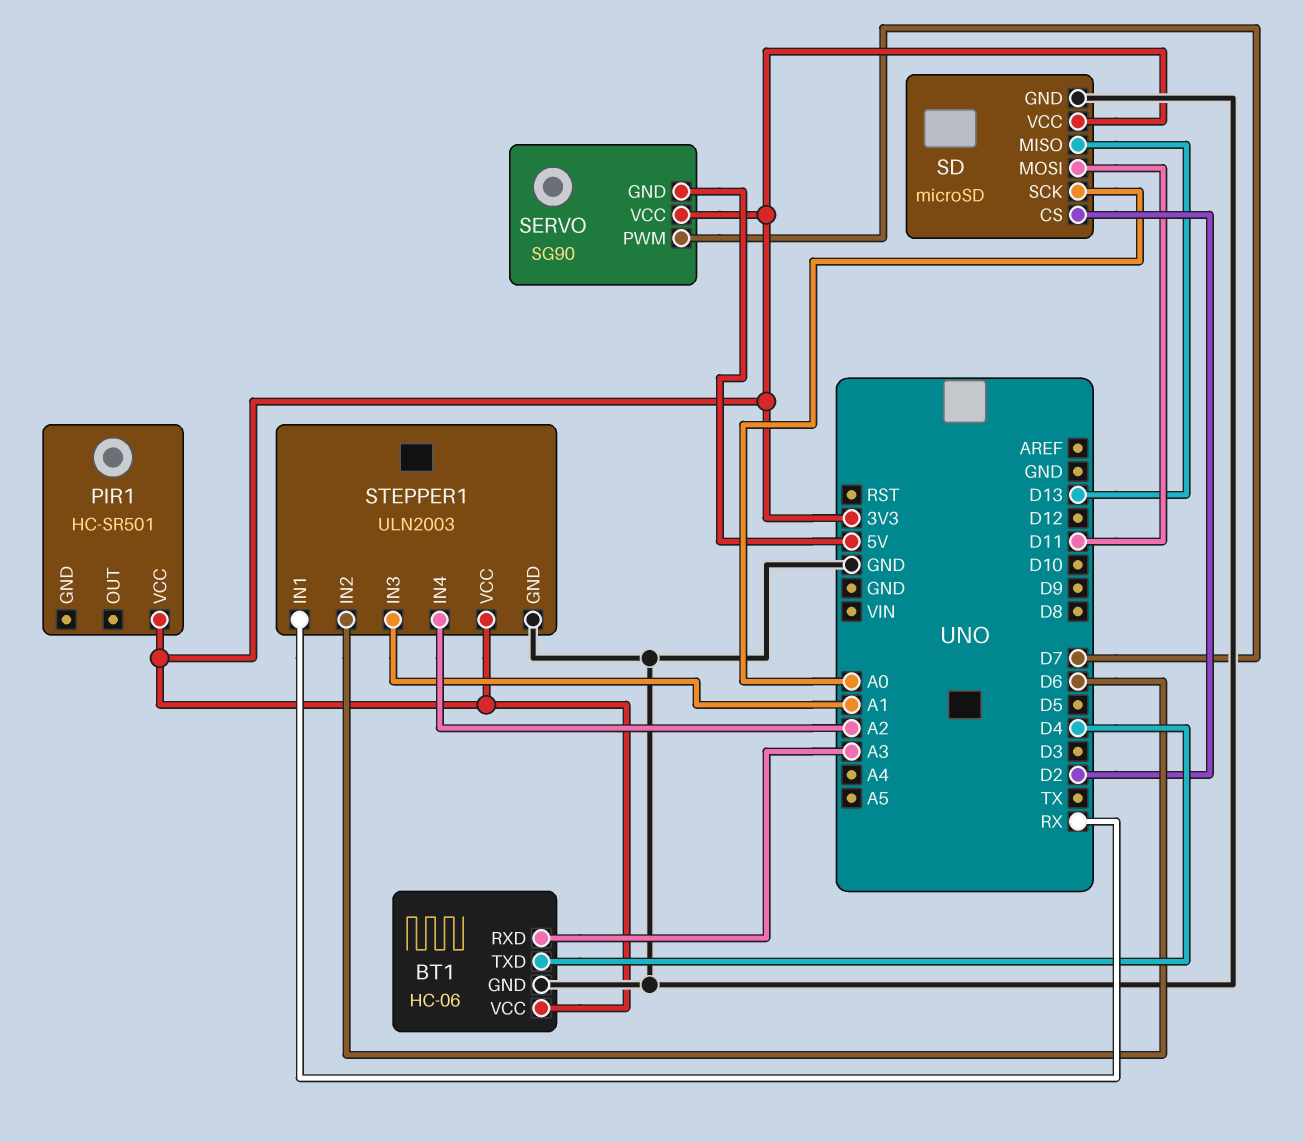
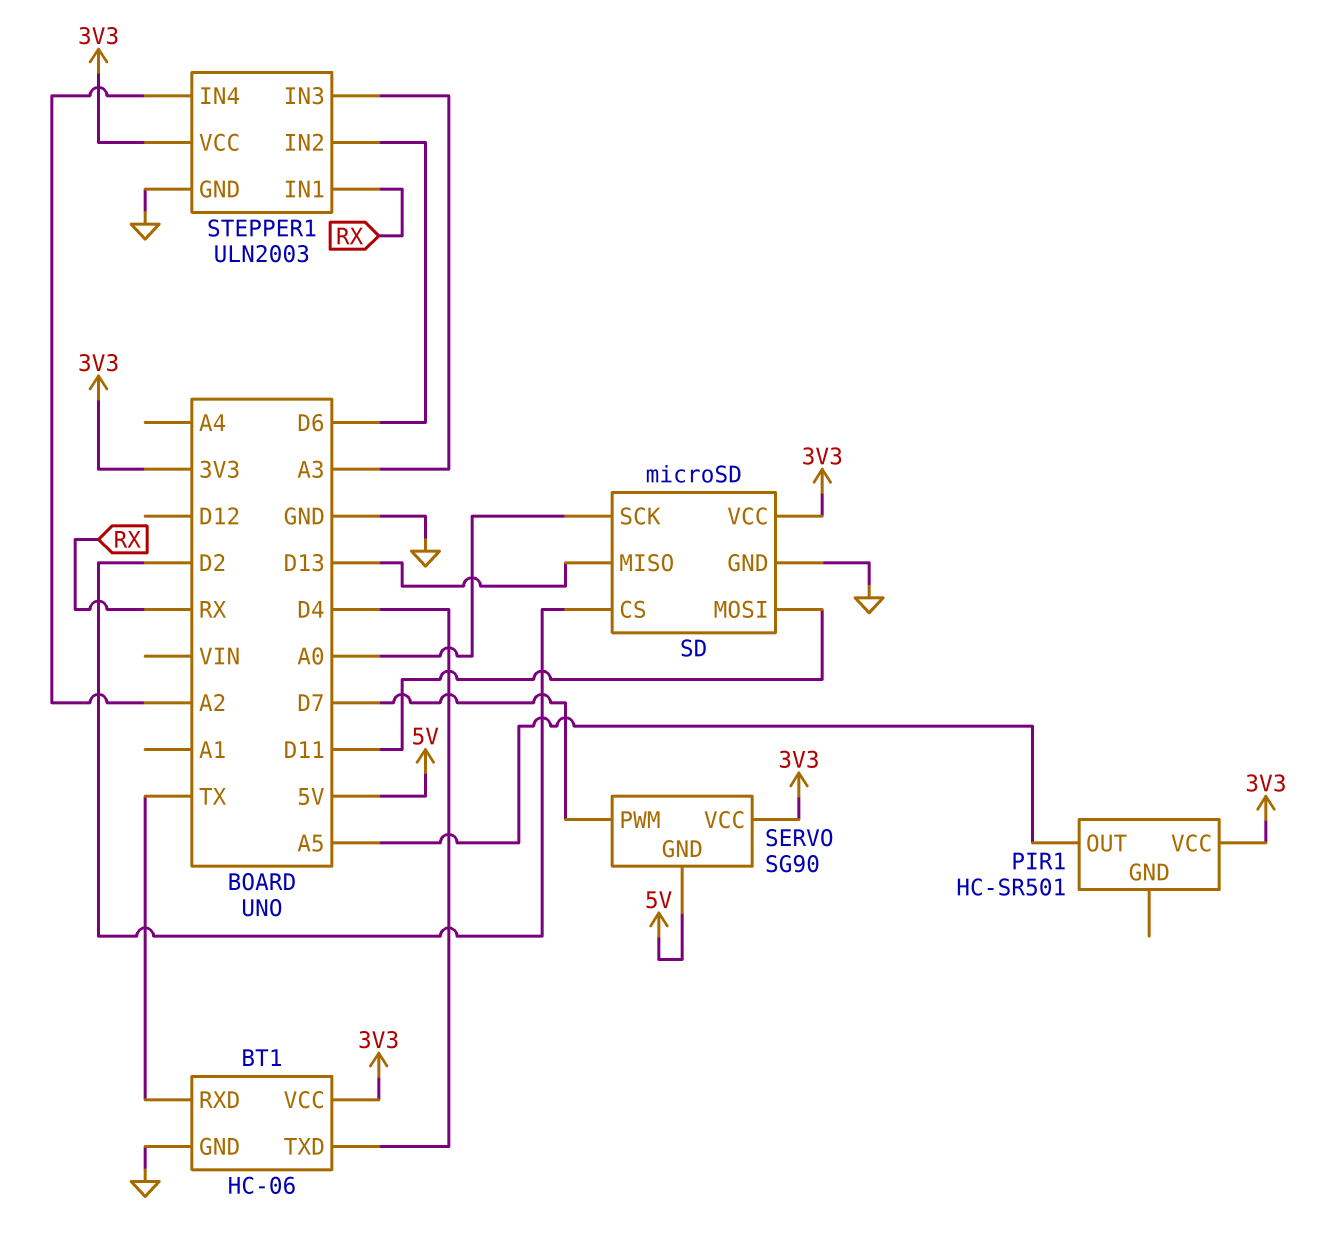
BT1 pin RXD: A3 -> TX
PIR1 pin OUT: none -> A5
STEPPER1 pin IN3: A1 -> A3

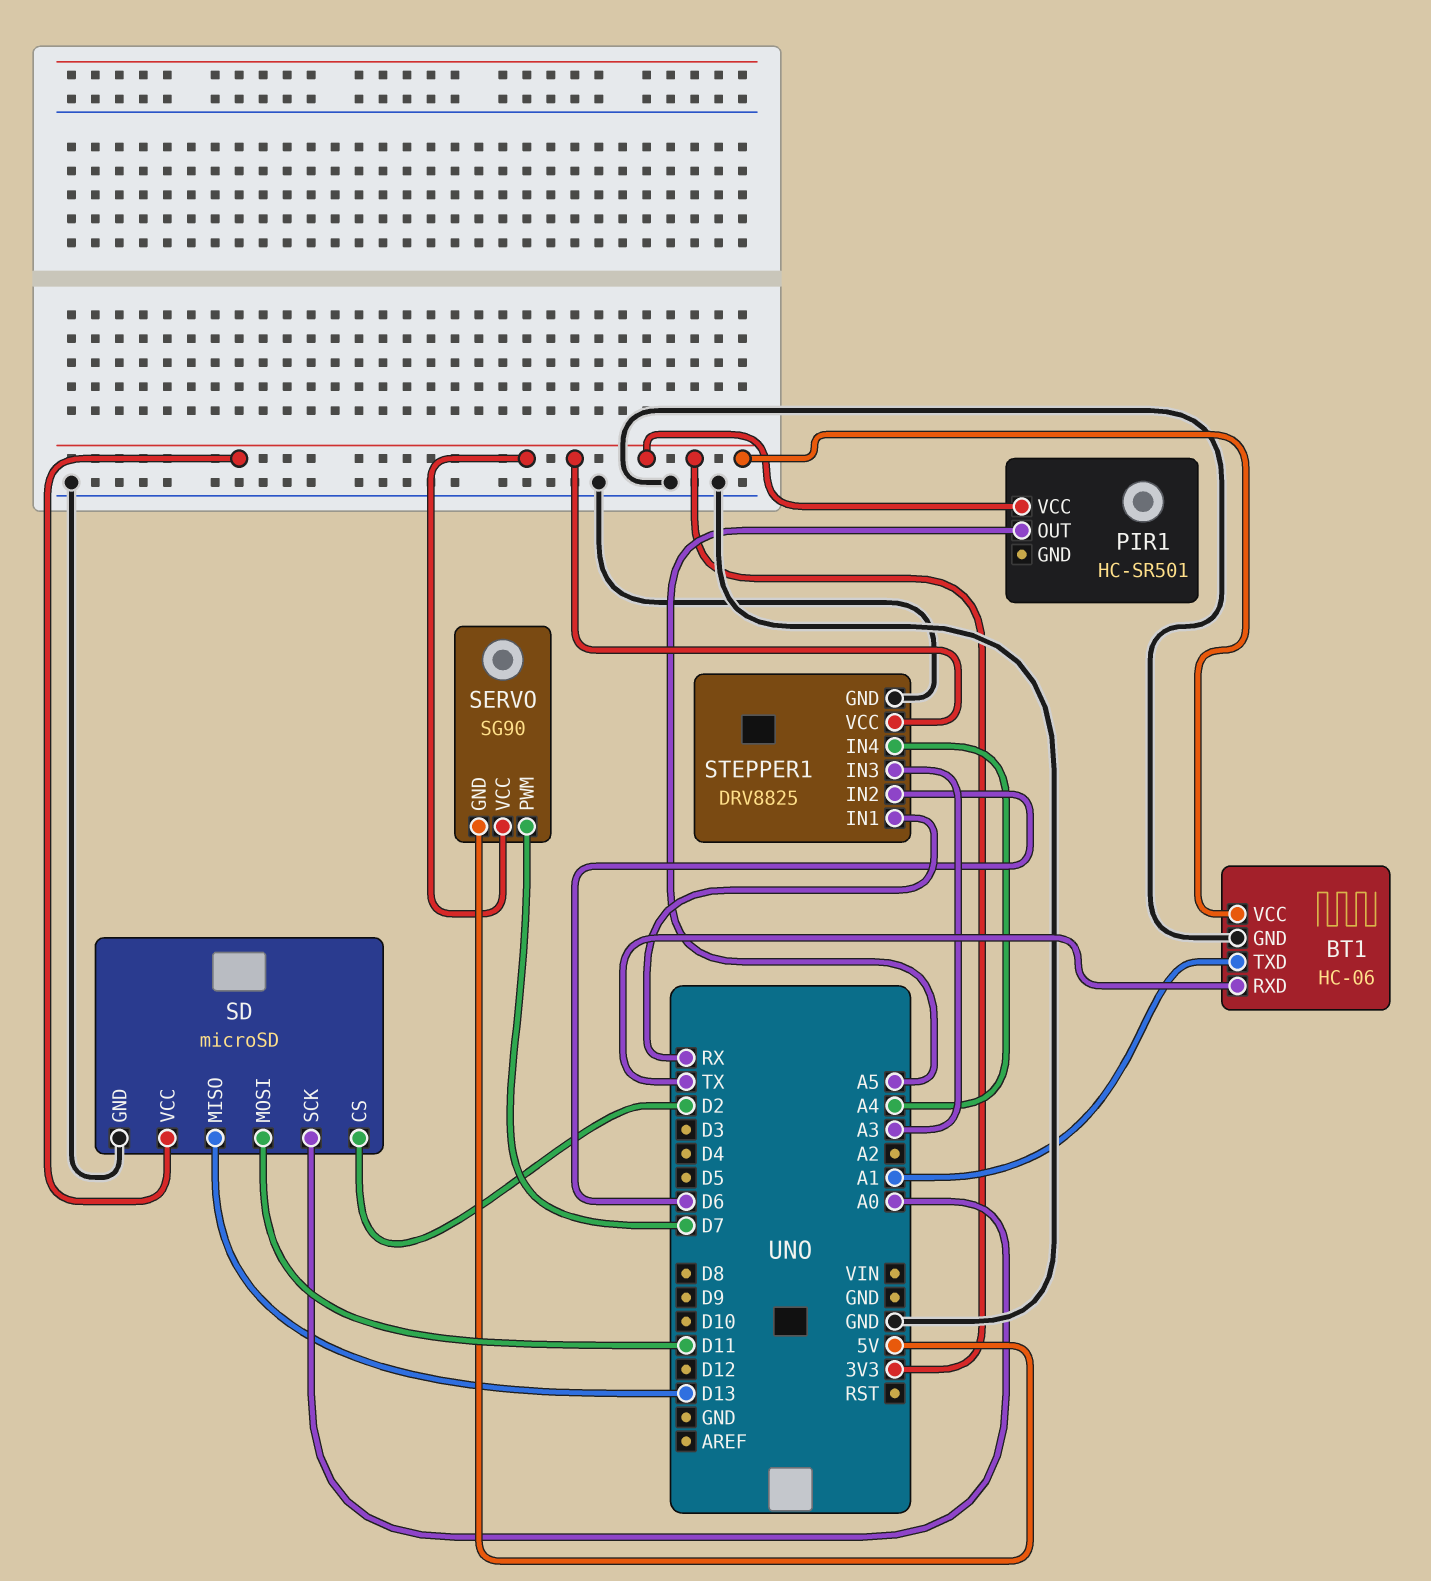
BT1 pin TXD: D4 -> A1
STEPPER1: ULN2003 -> DRV8825
STEPPER1 pin IN4: A2 -> A4

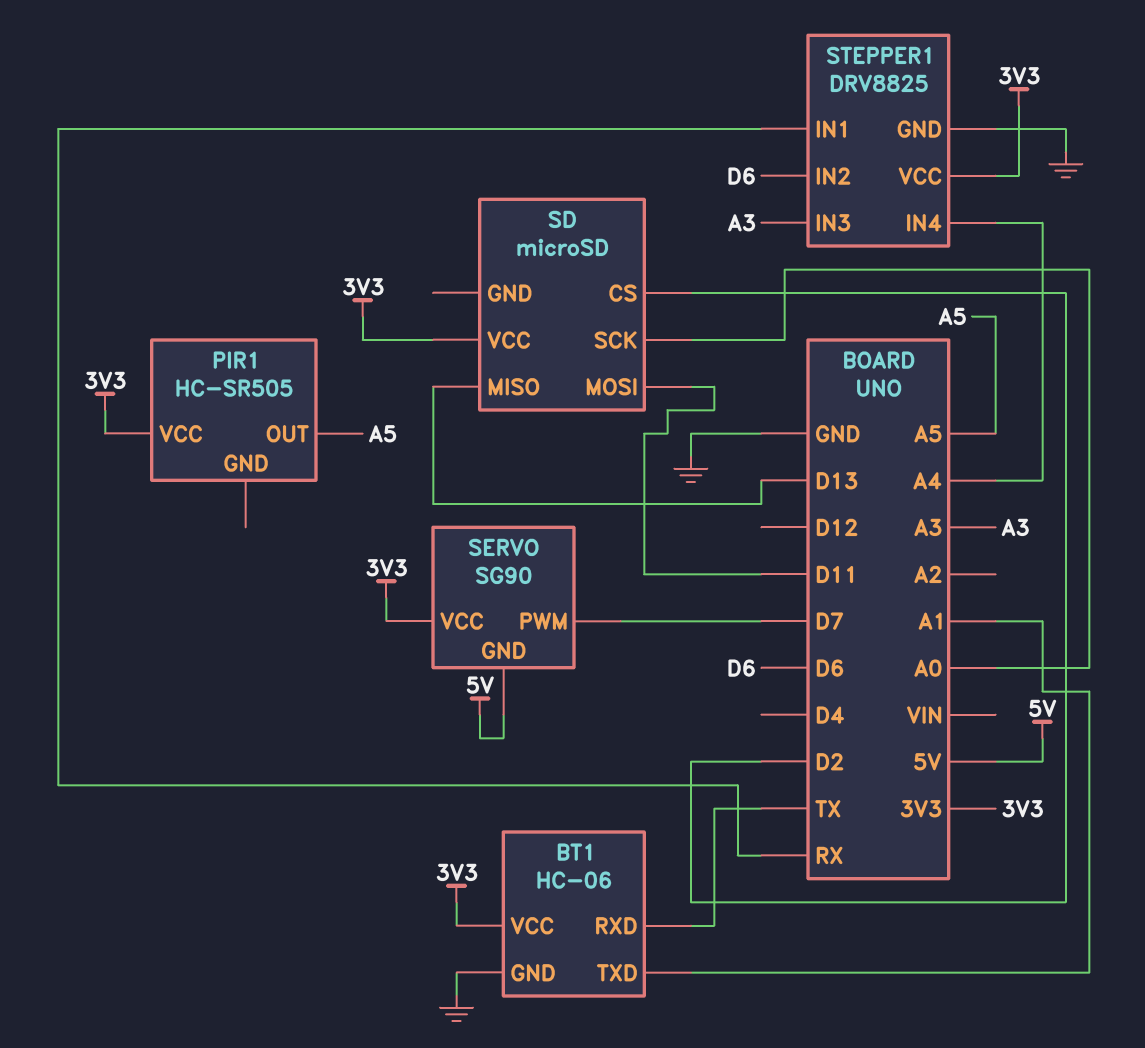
PIR1: HC-SR501 -> HC-SR505
SD pin GND: GND -> none

